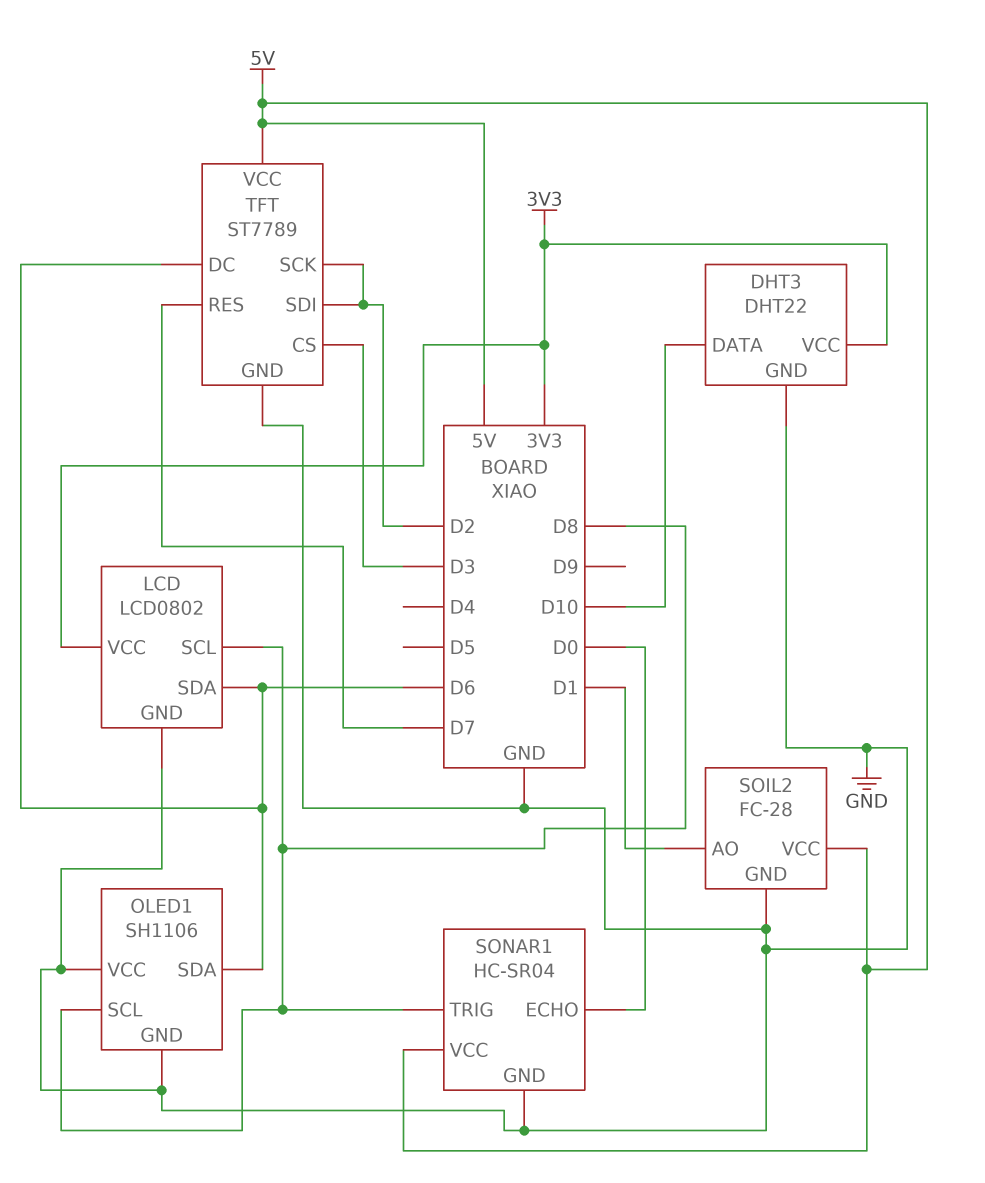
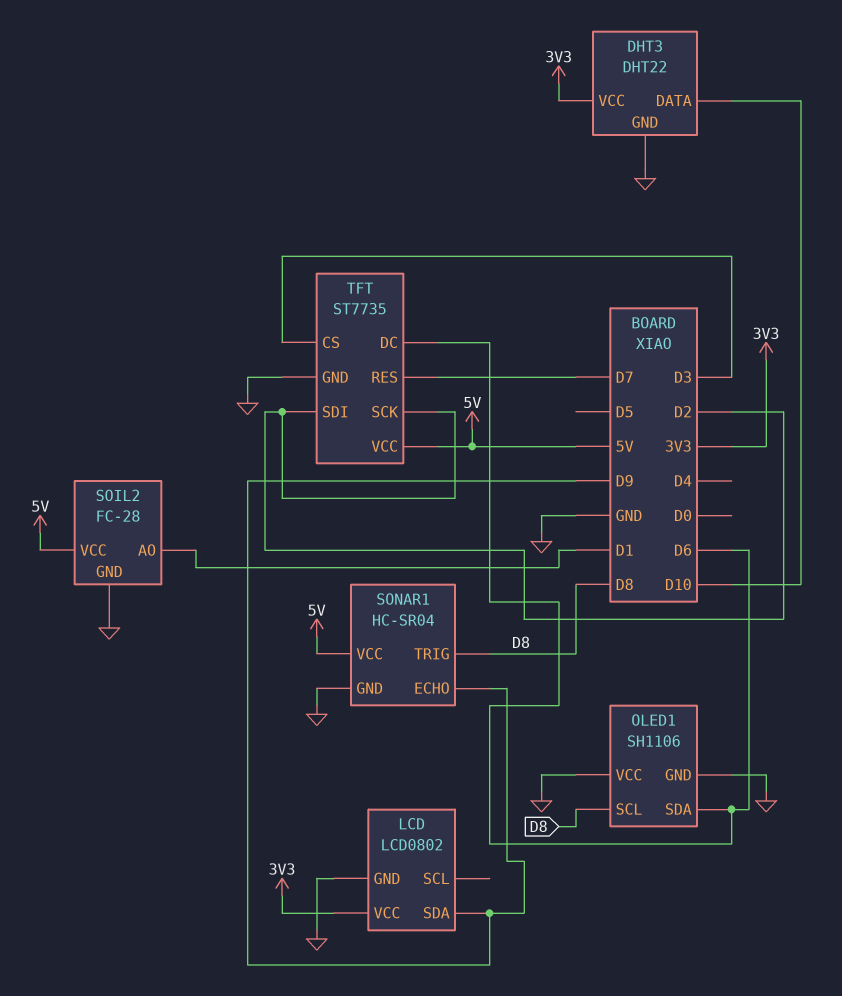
LCD pin SCL: D8 -> none
LCD pin SDA: D6 -> D9
SONAR1 pin ECHO: D0 -> D9
TFT: ST7789 -> ST7735

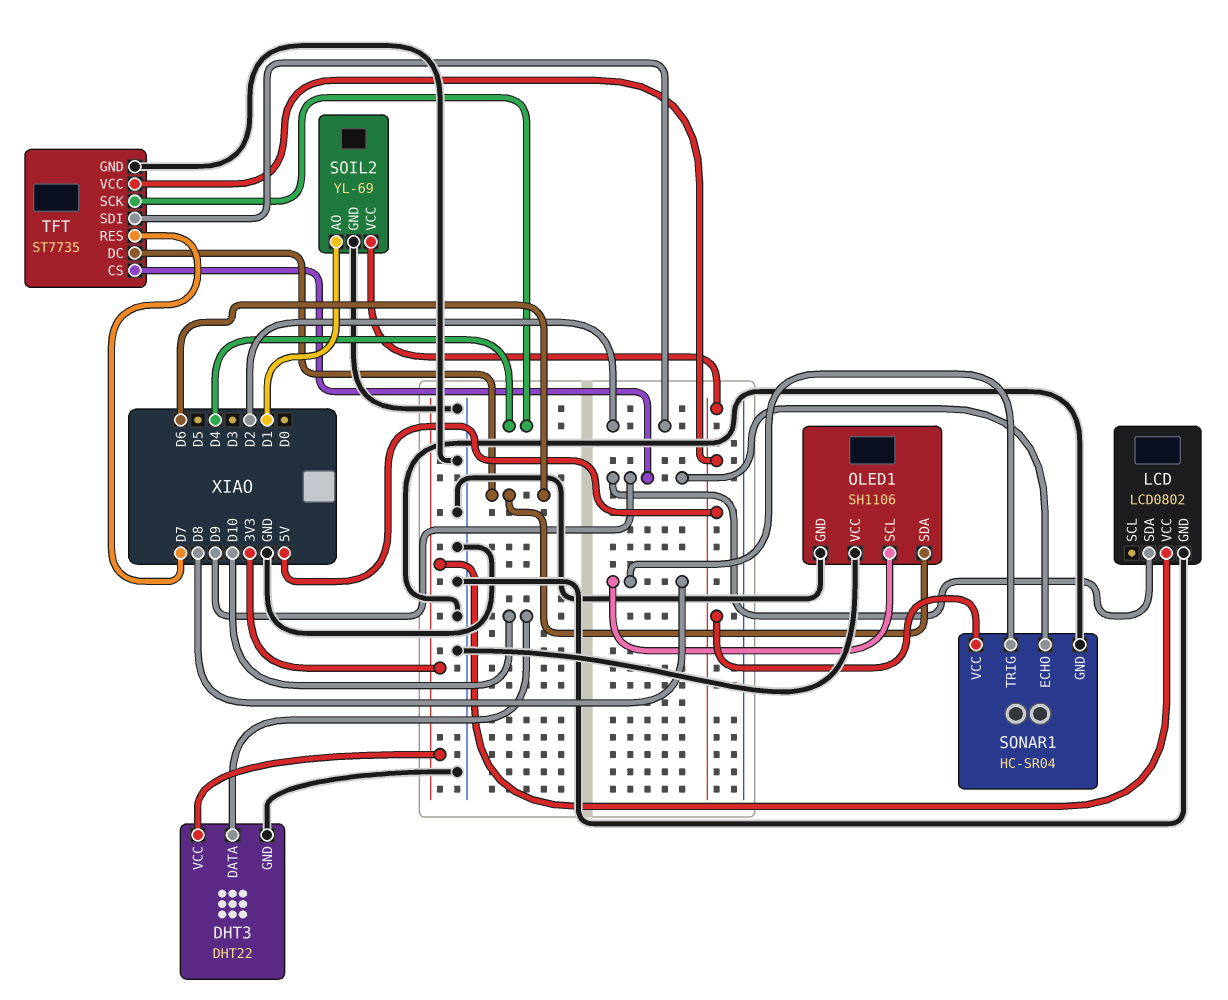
SOIL2: FC-28 -> YL-69
TFT pin CS: D3 -> D9
TFT pin SCK: D2 -> D4

